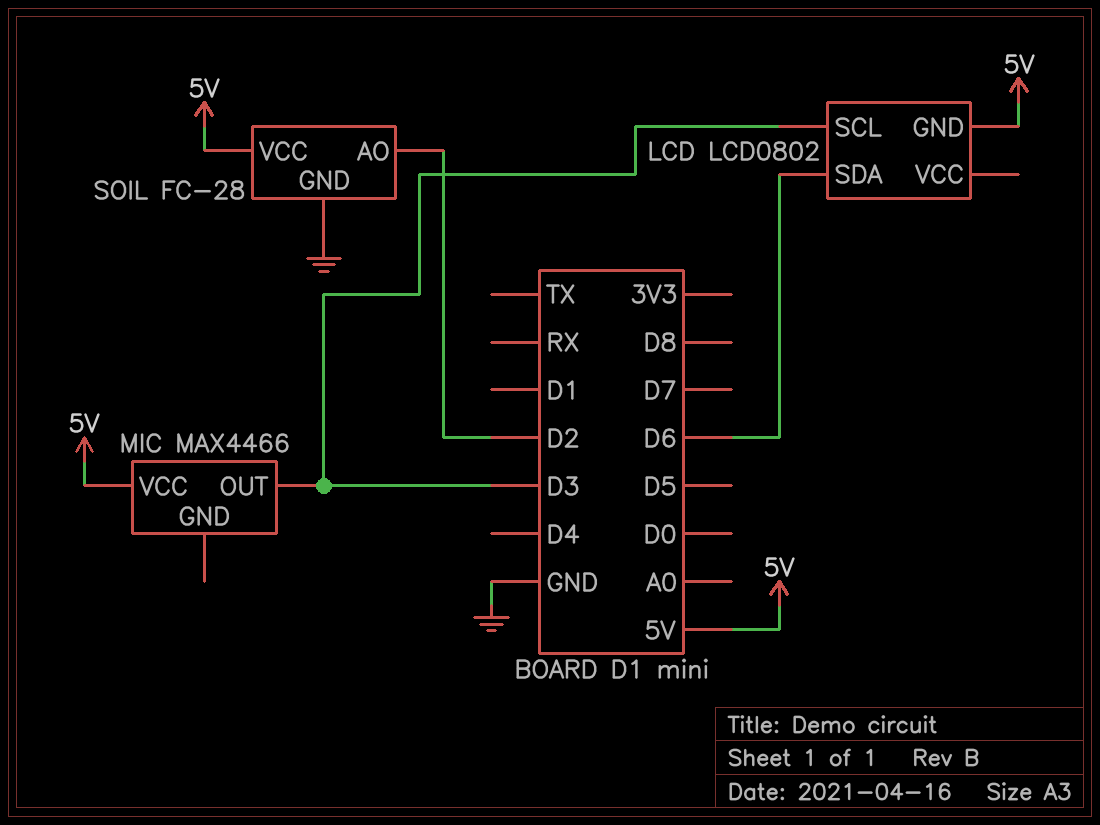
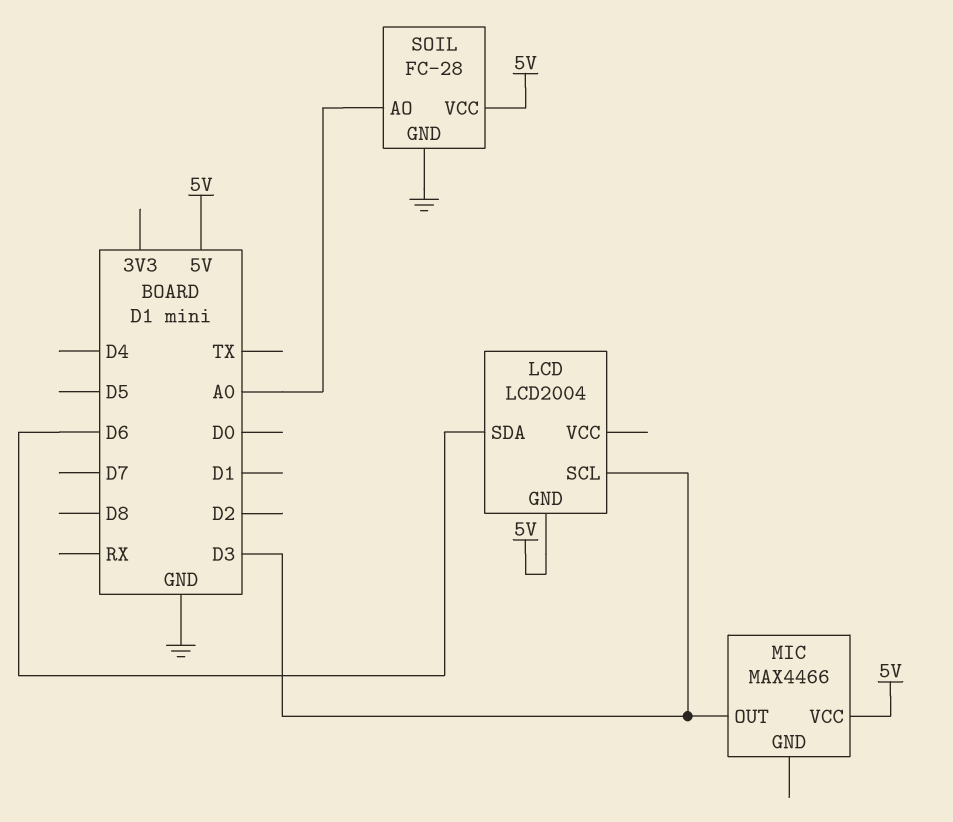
LCD: LCD0802 -> LCD2004
SOIL pin AO: D2 -> A0

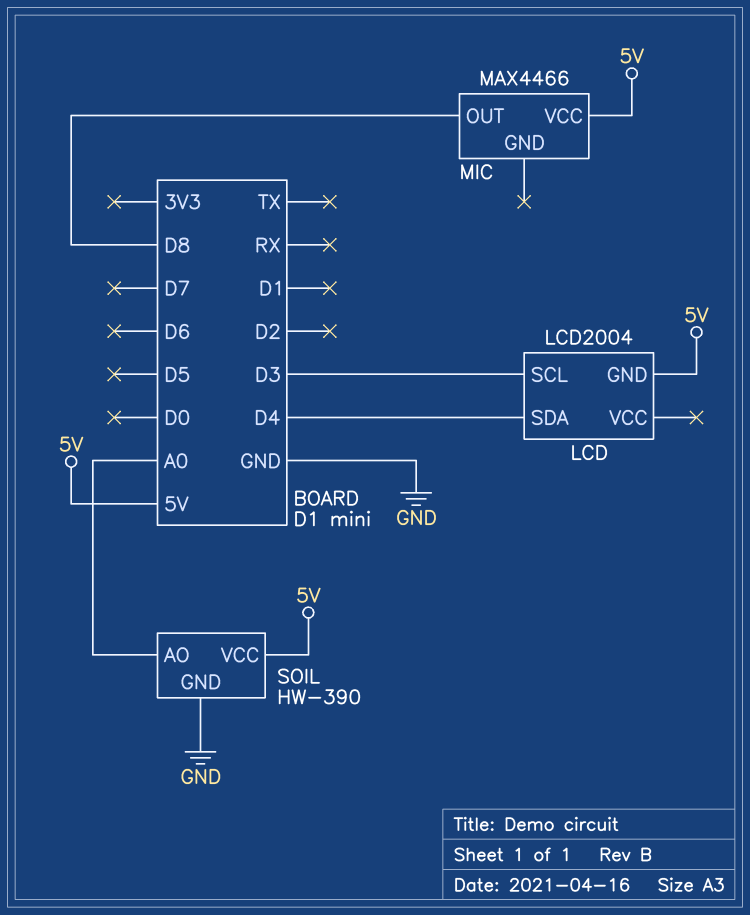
LCD pin SDA: D6 -> D4
MIC pin OUT: D3 -> D8
SOIL: FC-28 -> HW-390

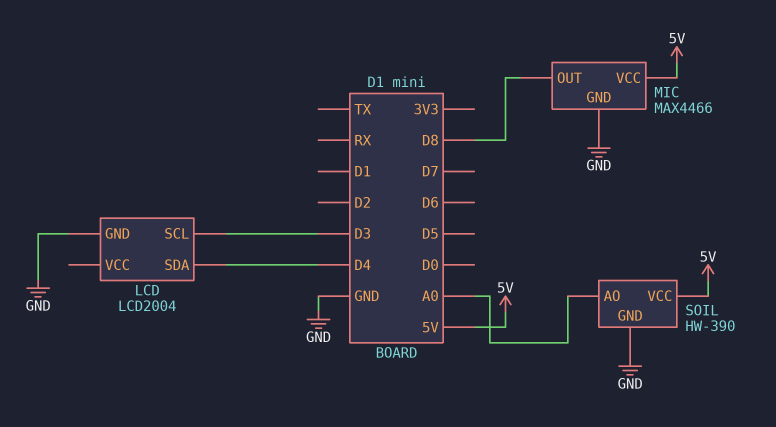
LCD pin GND: 5V -> GND
MIC pin GND: none -> GND

